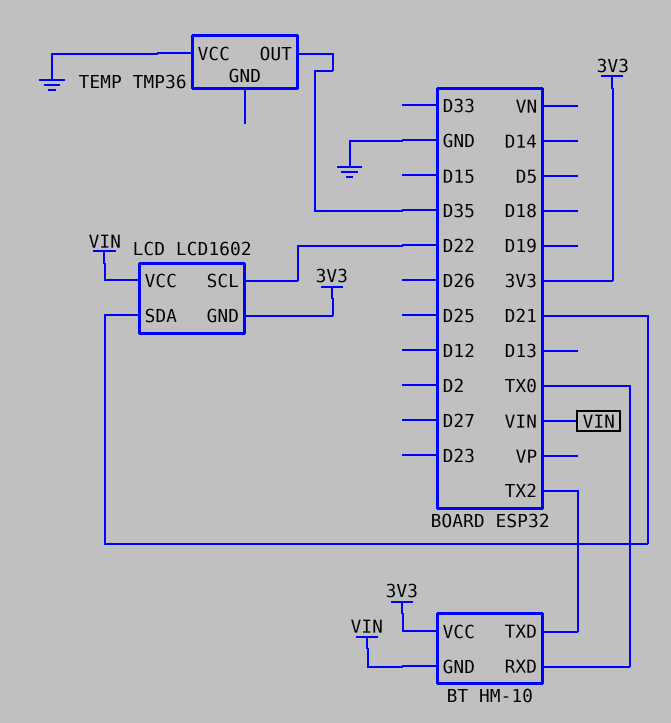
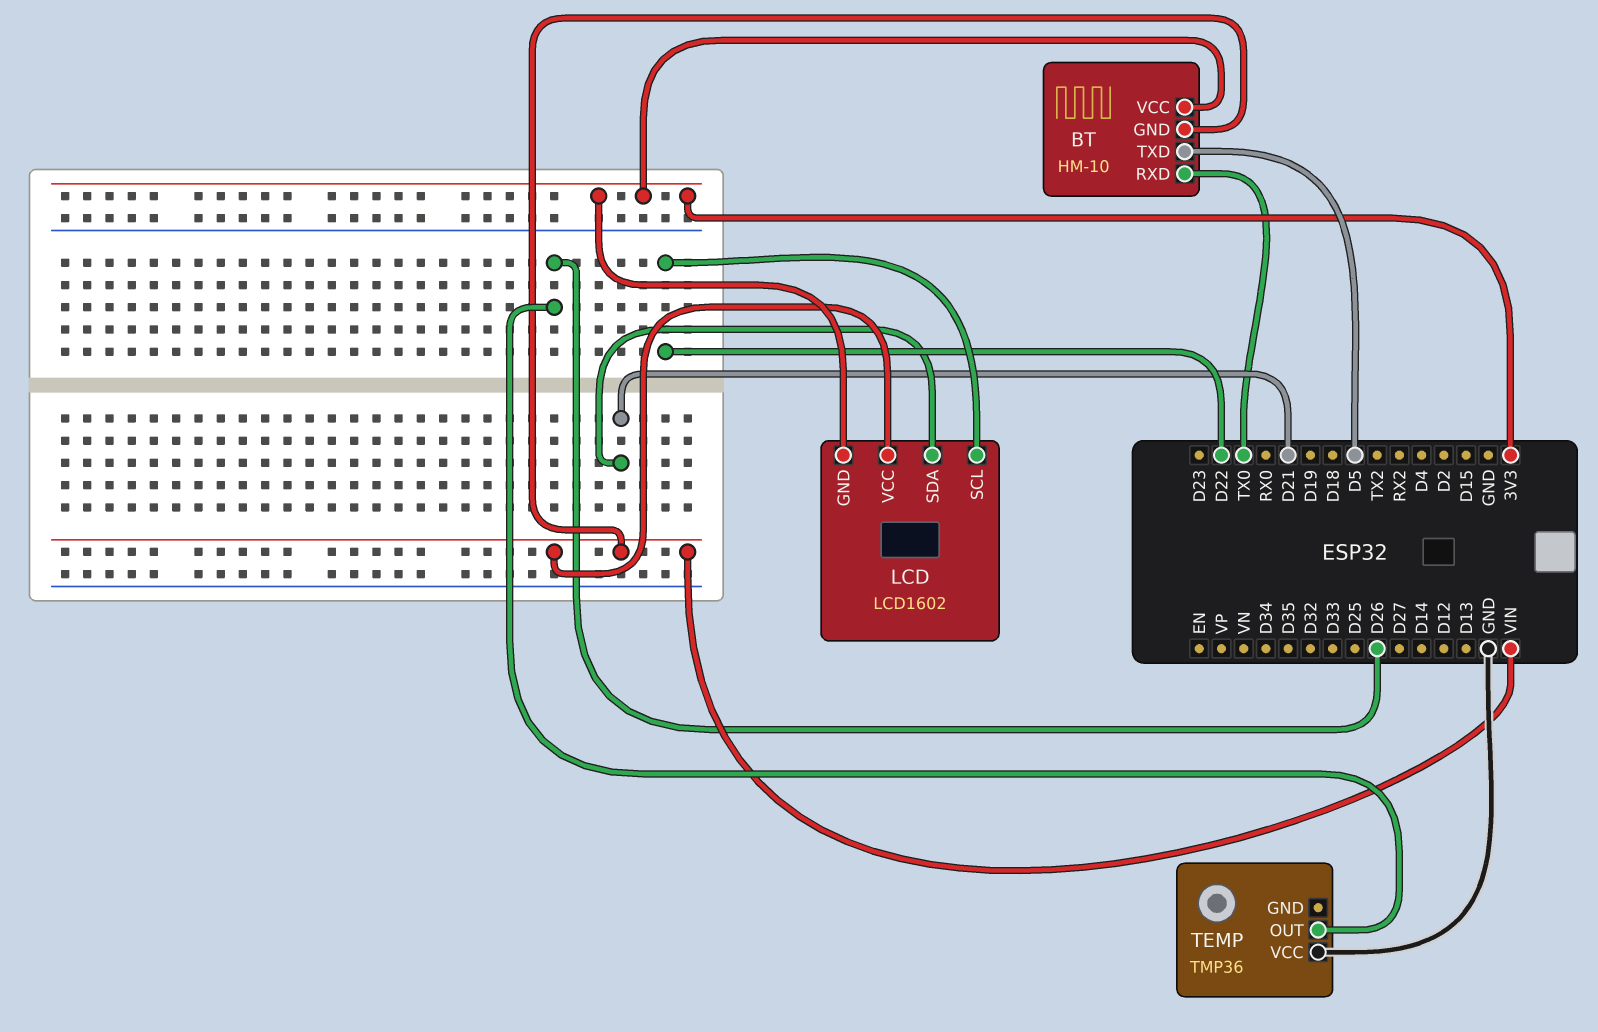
BT pin TXD: TX2 -> D5
TEMP pin OUT: D35 -> D26

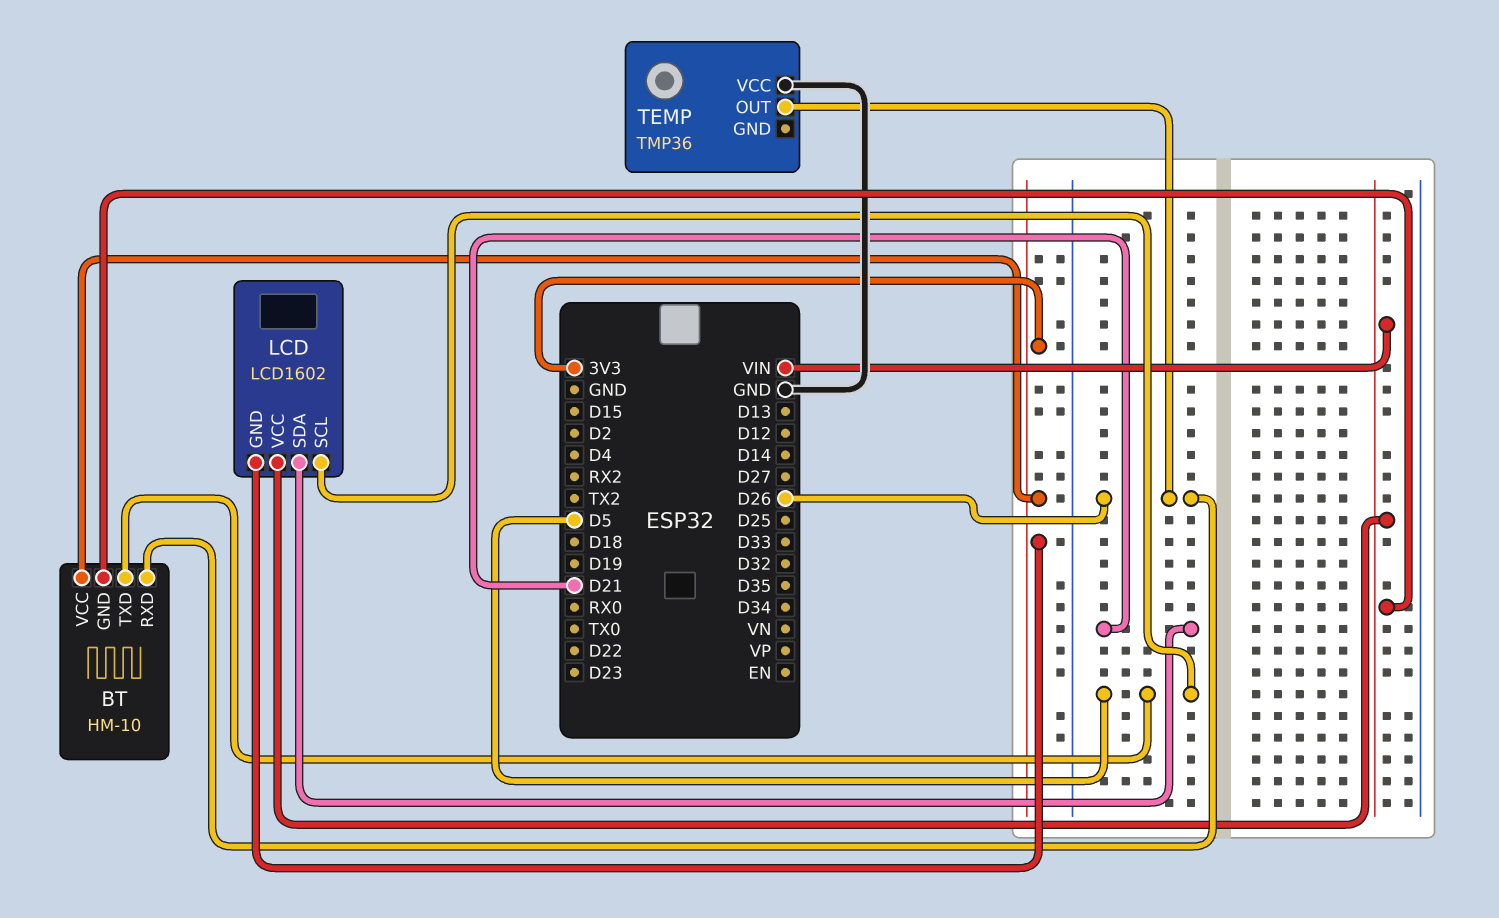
BT pin RXD: TX0 -> D26
LCD pin SCL: D22 -> D5

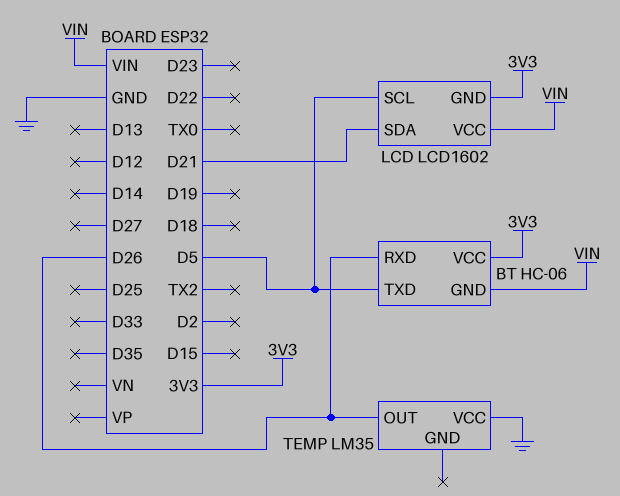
BT: HM-10 -> HC-06
TEMP: TMP36 -> LM35

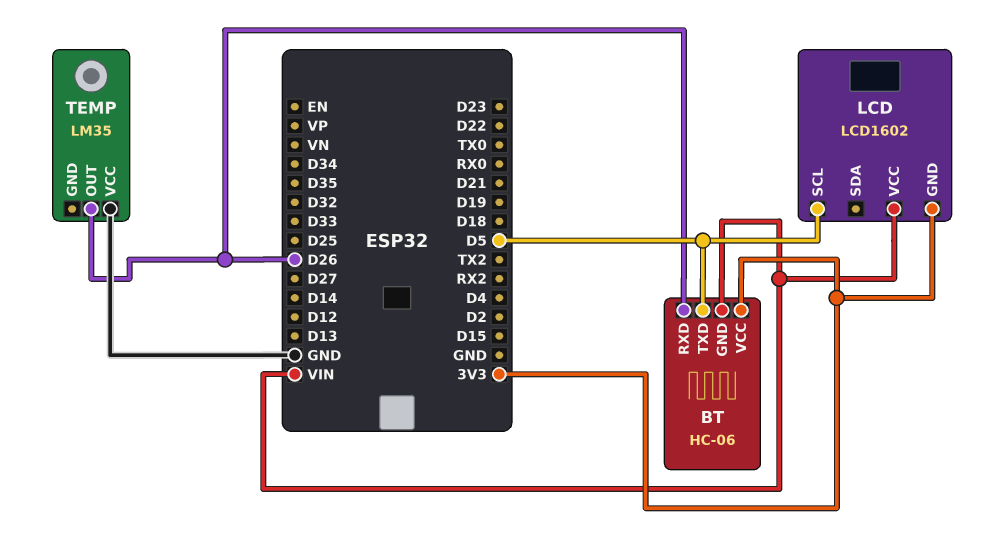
LCD pin SDA: D21 -> none

